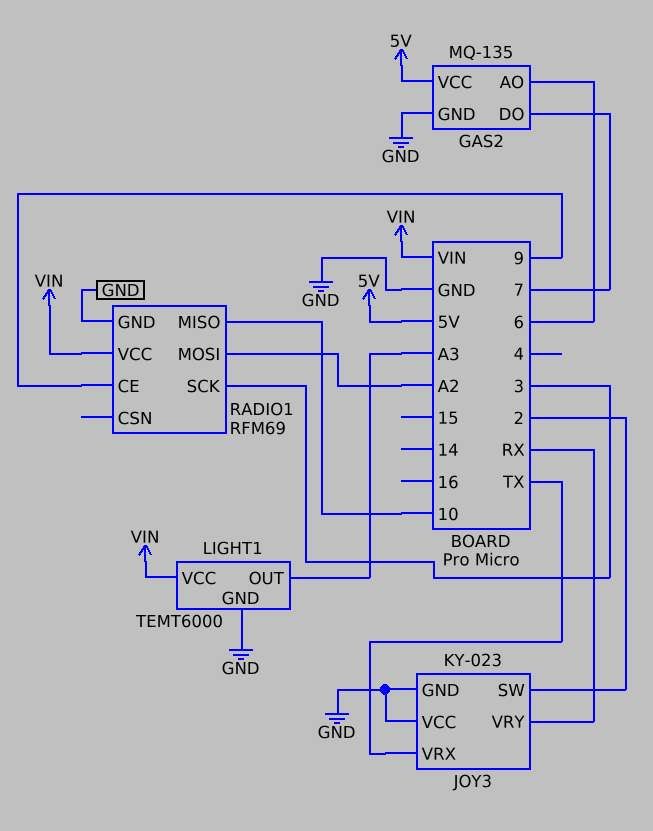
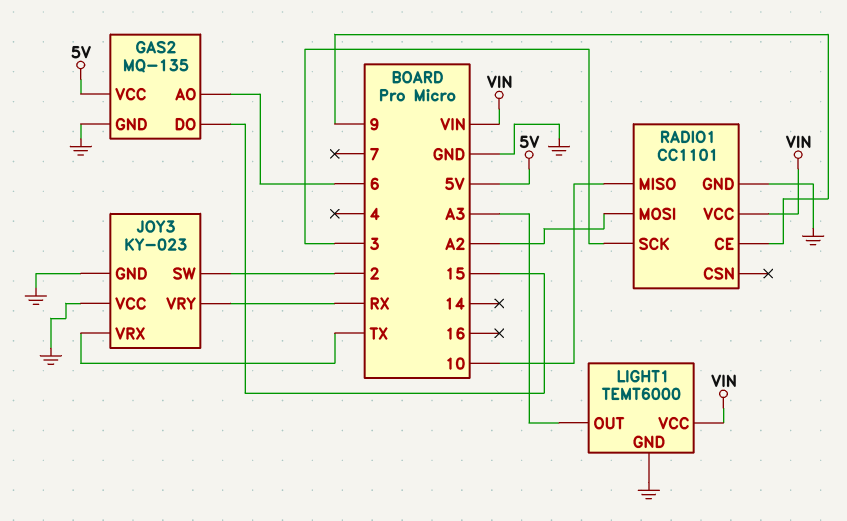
GAS2 pin DO: 7 -> 15
RADIO1: RFM69 -> CC1101

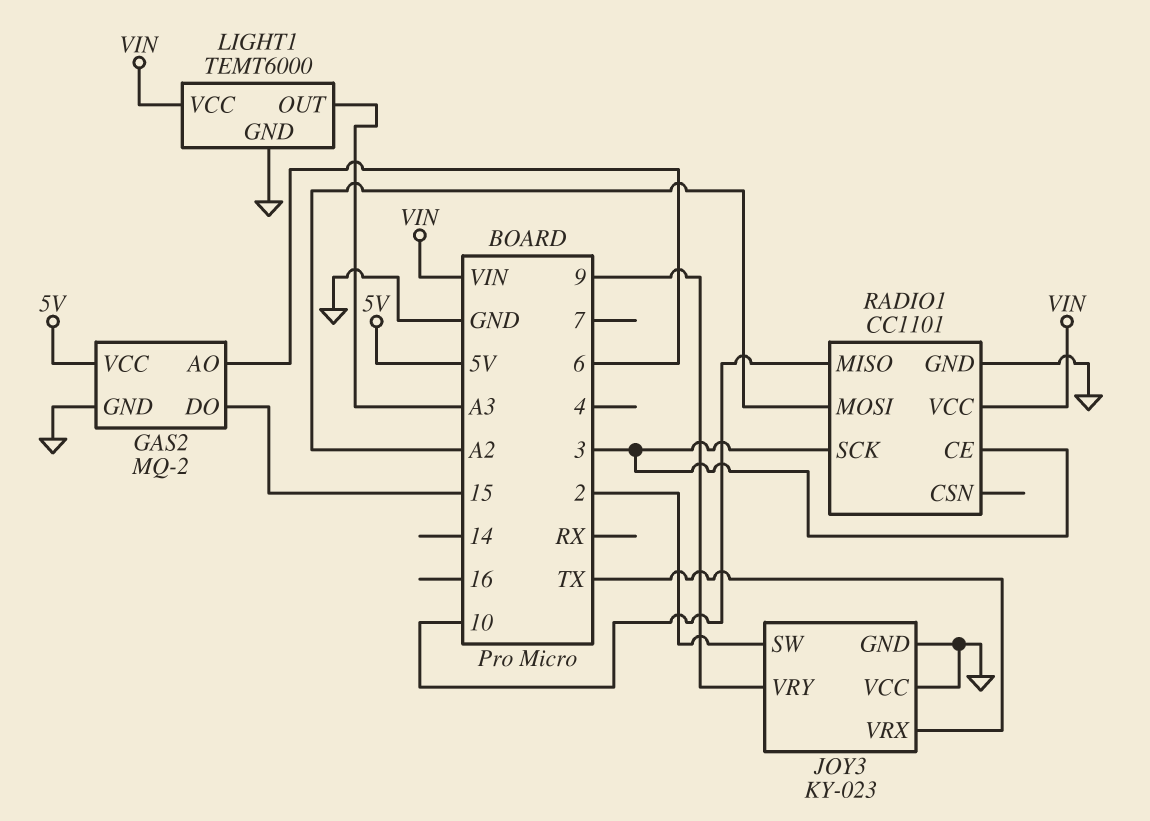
GAS2: MQ-135 -> MQ-2
JOY3 pin VRY: RX -> 9
RADIO1 pin CE: 9 -> 3

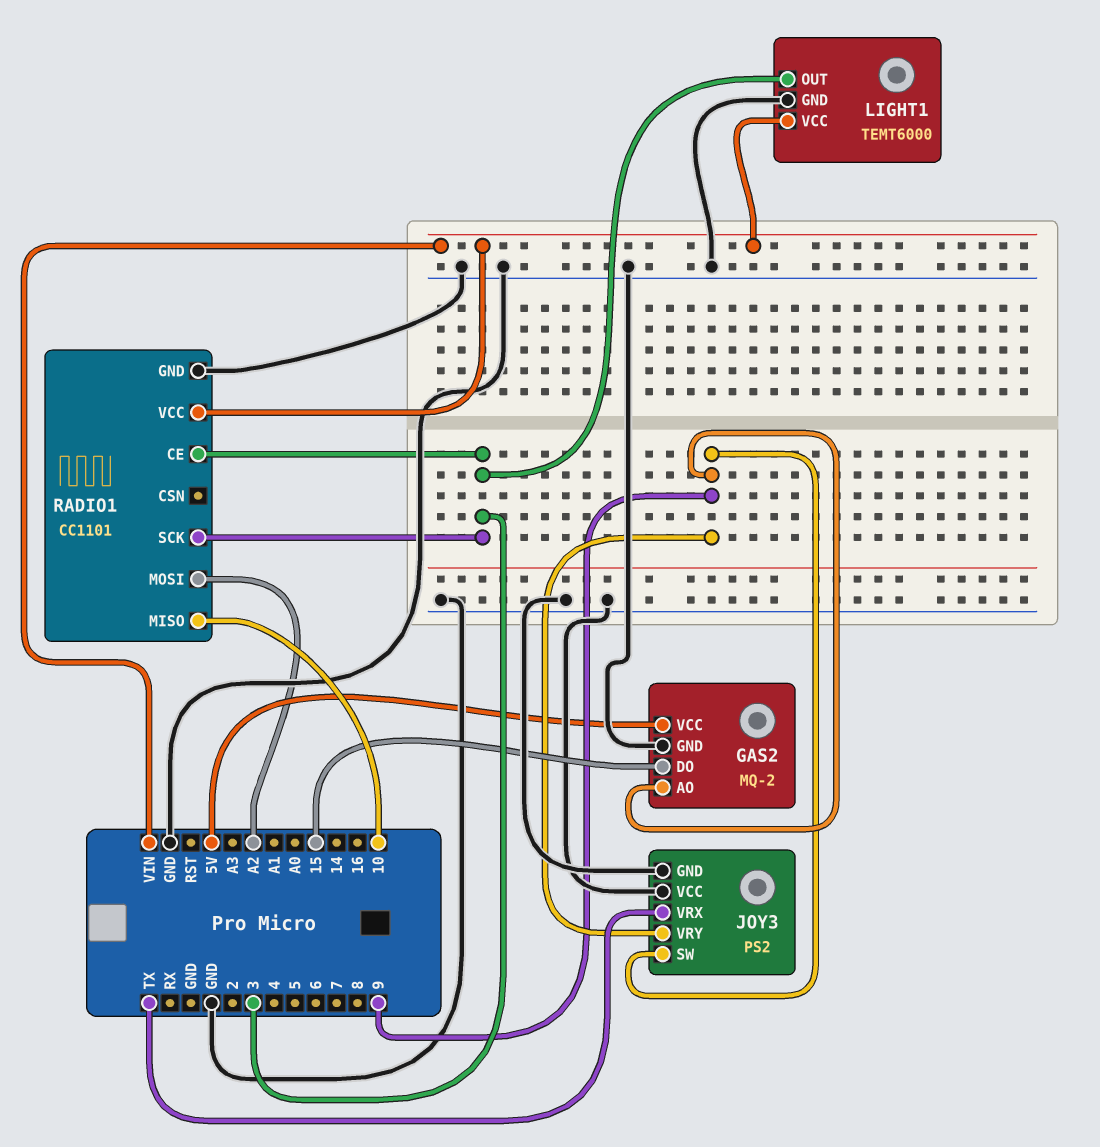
GAS2 pin AO: 6 -> 9
JOY3: KY-023 -> PS2
JOY3 pin SW: 2 -> 9
LIGHT1 pin OUT: A3 -> 3

